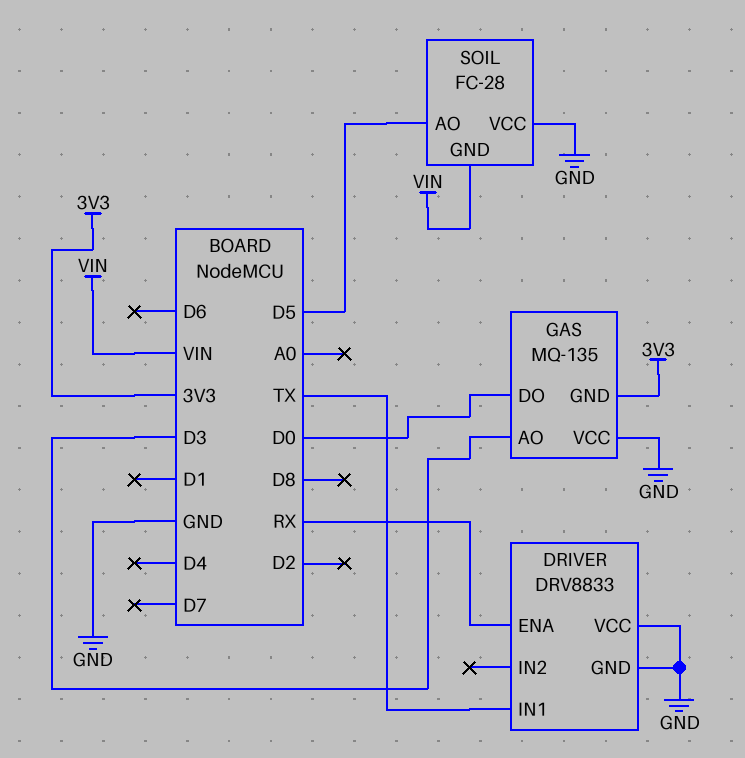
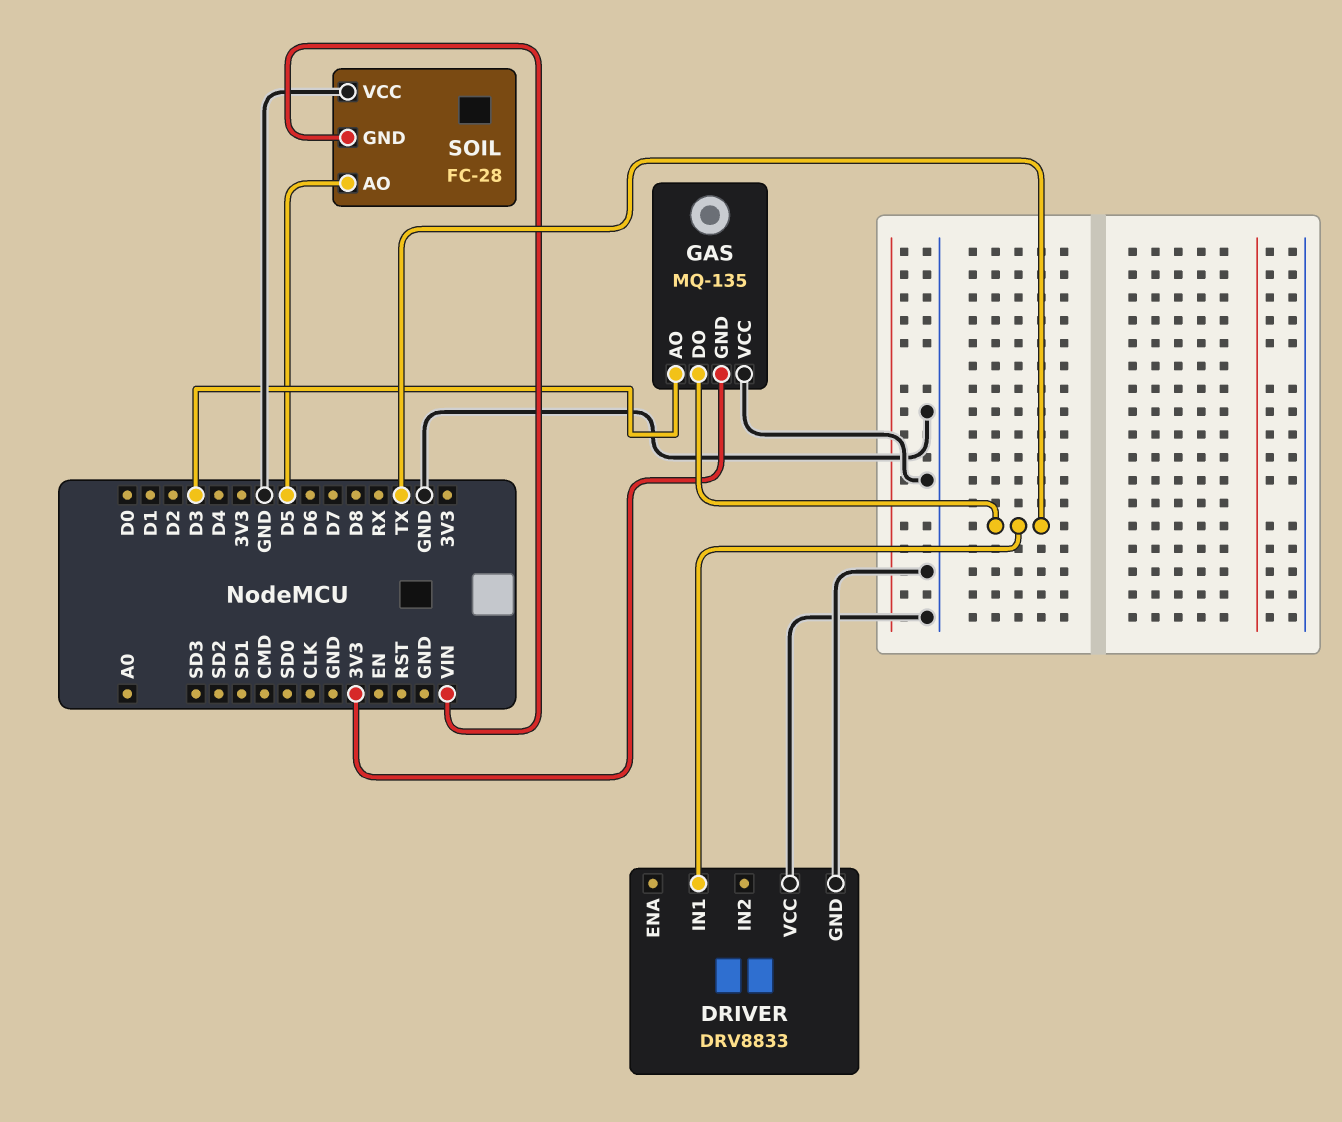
DRIVER pin ENA: RX -> none
GAS pin DO: D0 -> TX

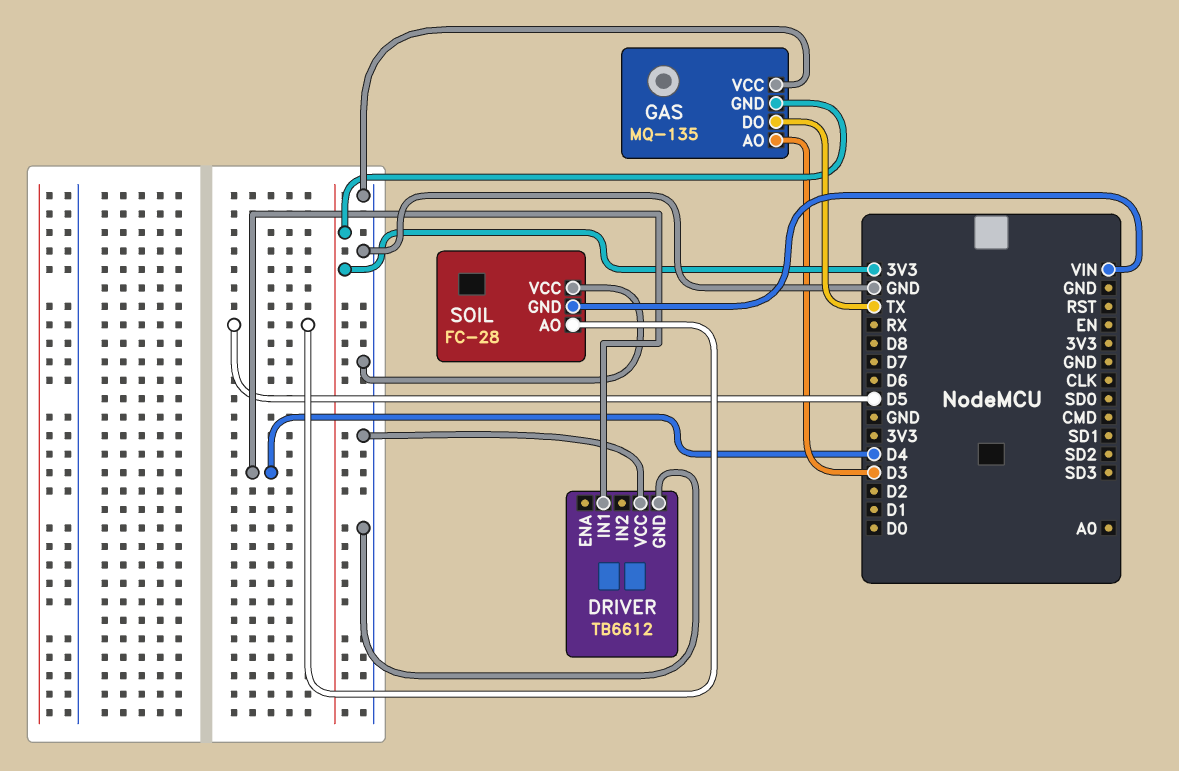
DRIVER: DRV8833 -> TB6612
DRIVER pin IN1: TX -> D4

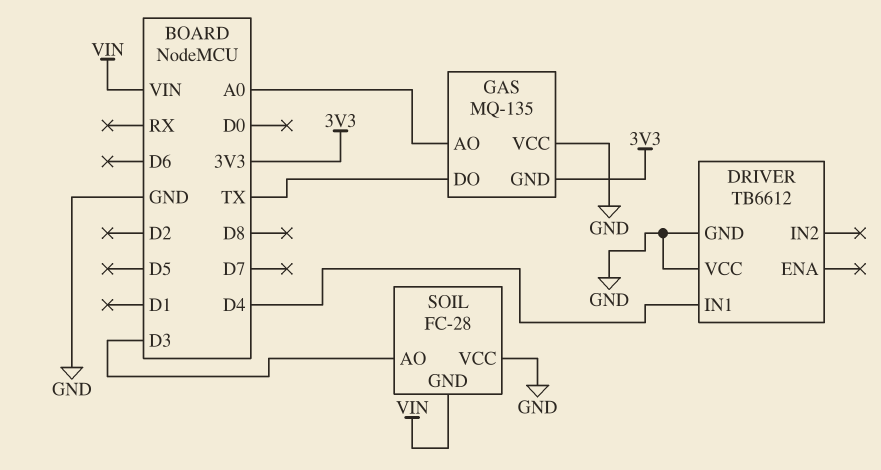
GAS pin AO: D3 -> A0
SOIL pin AO: D5 -> D3

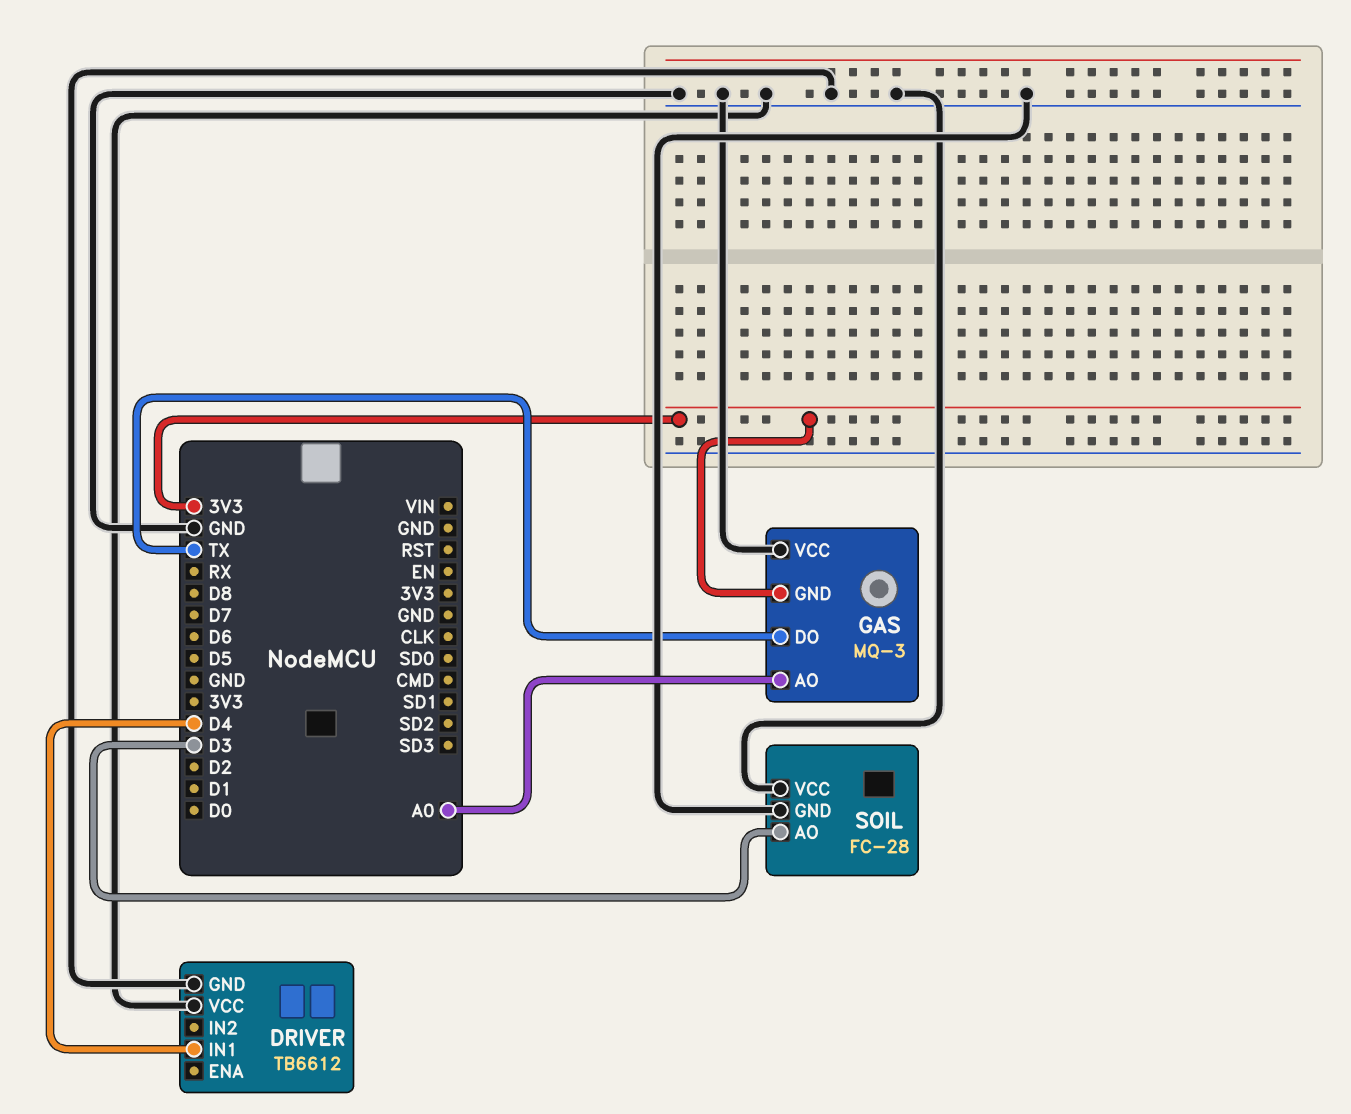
GAS: MQ-135 -> MQ-3
SOIL pin GND: VIN -> GND

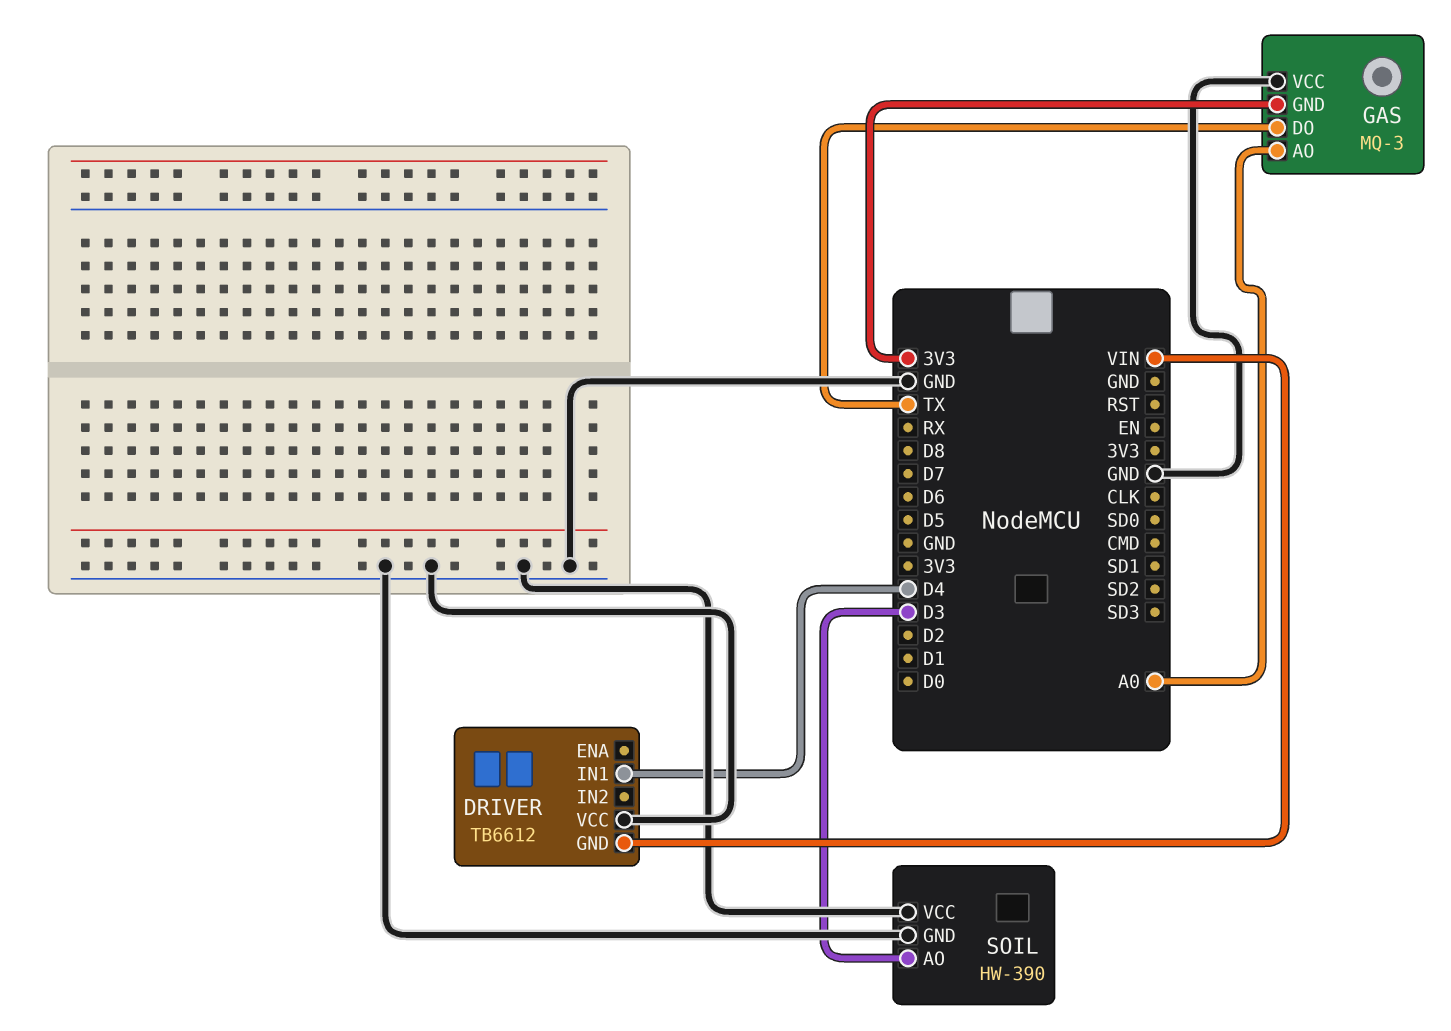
DRIVER pin GND: GND -> VIN
SOIL: FC-28 -> HW-390

